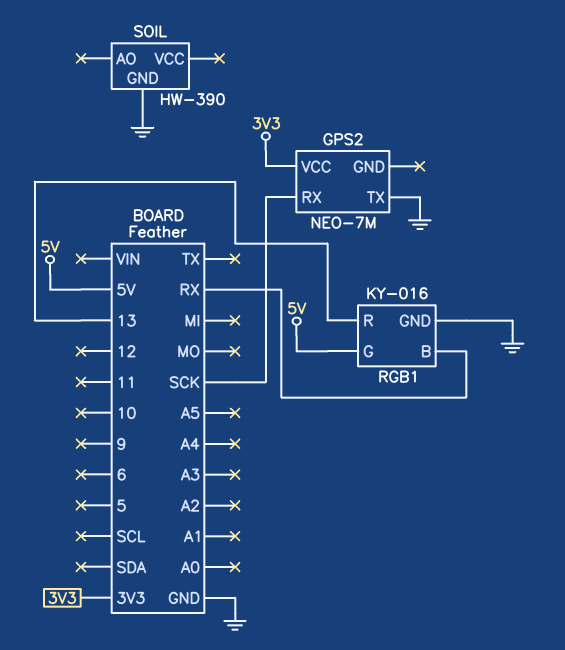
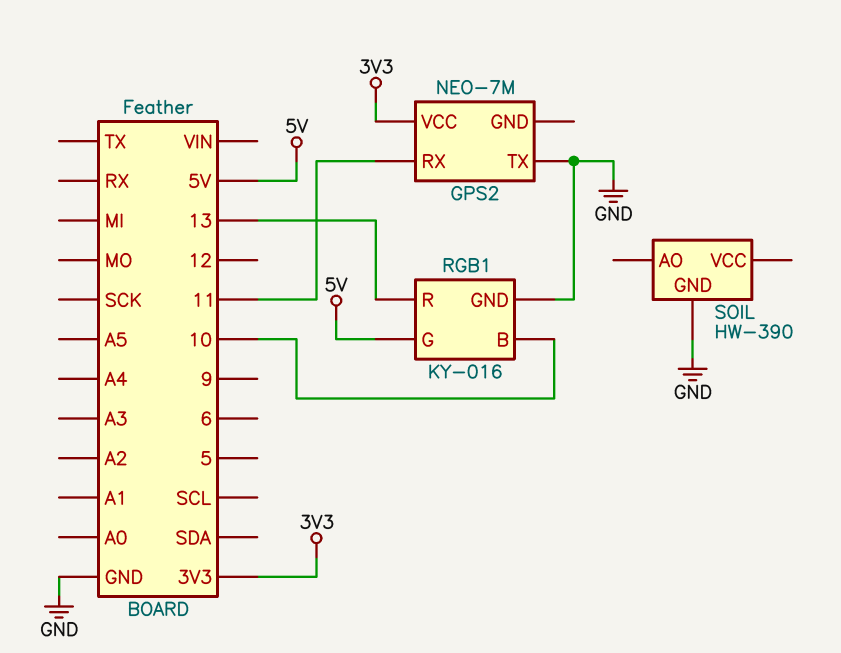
GPS2 pin RX: SCK -> 11
RGB1 pin B: RX -> 10

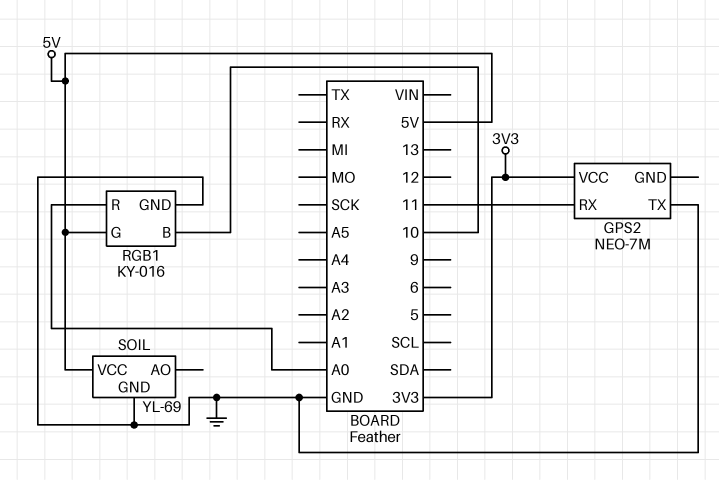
RGB1 pin R: 13 -> A0
SOIL: HW-390 -> YL-69
SOIL pin VCC: none -> 5V

